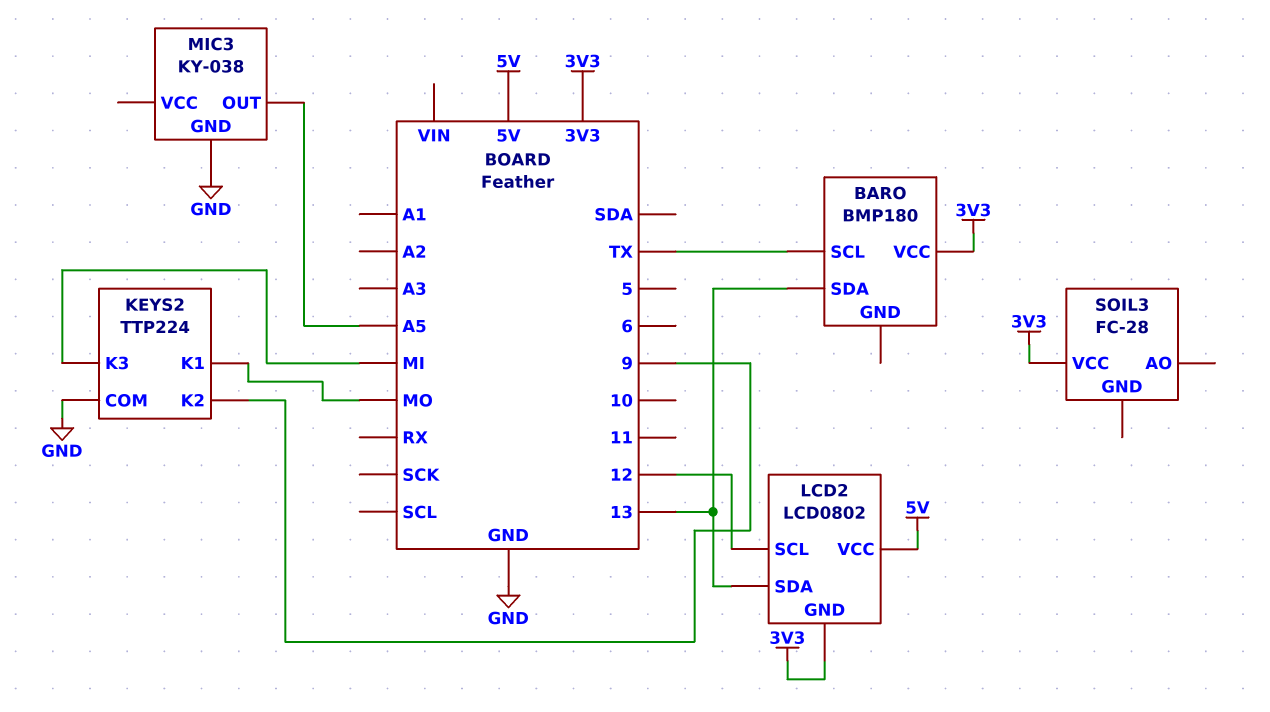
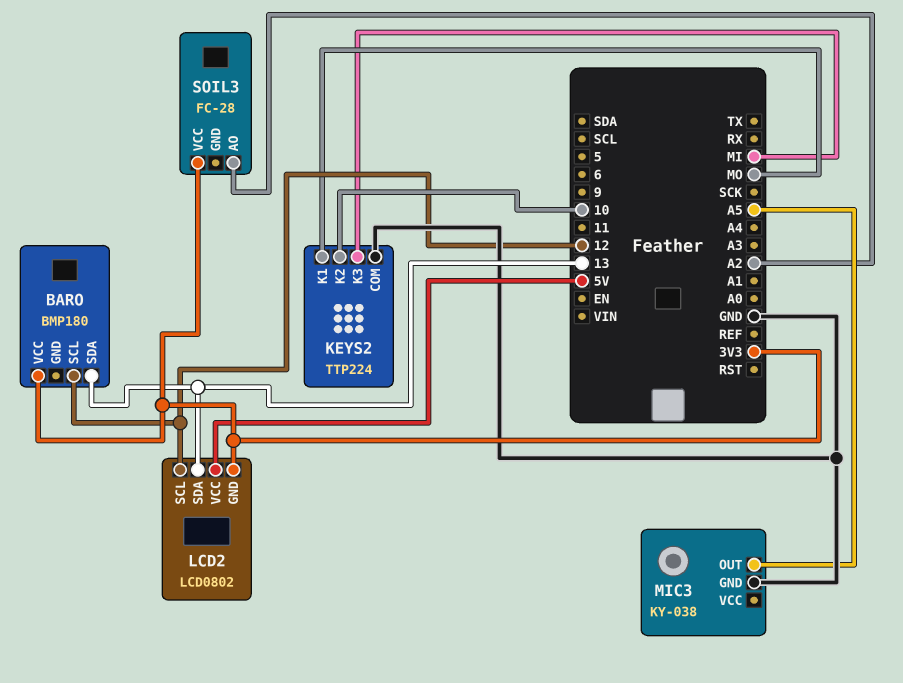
BARO pin SCL: TX -> 12
KEYS2 pin K2: 9 -> 10
SOIL3 pin AO: none -> A2

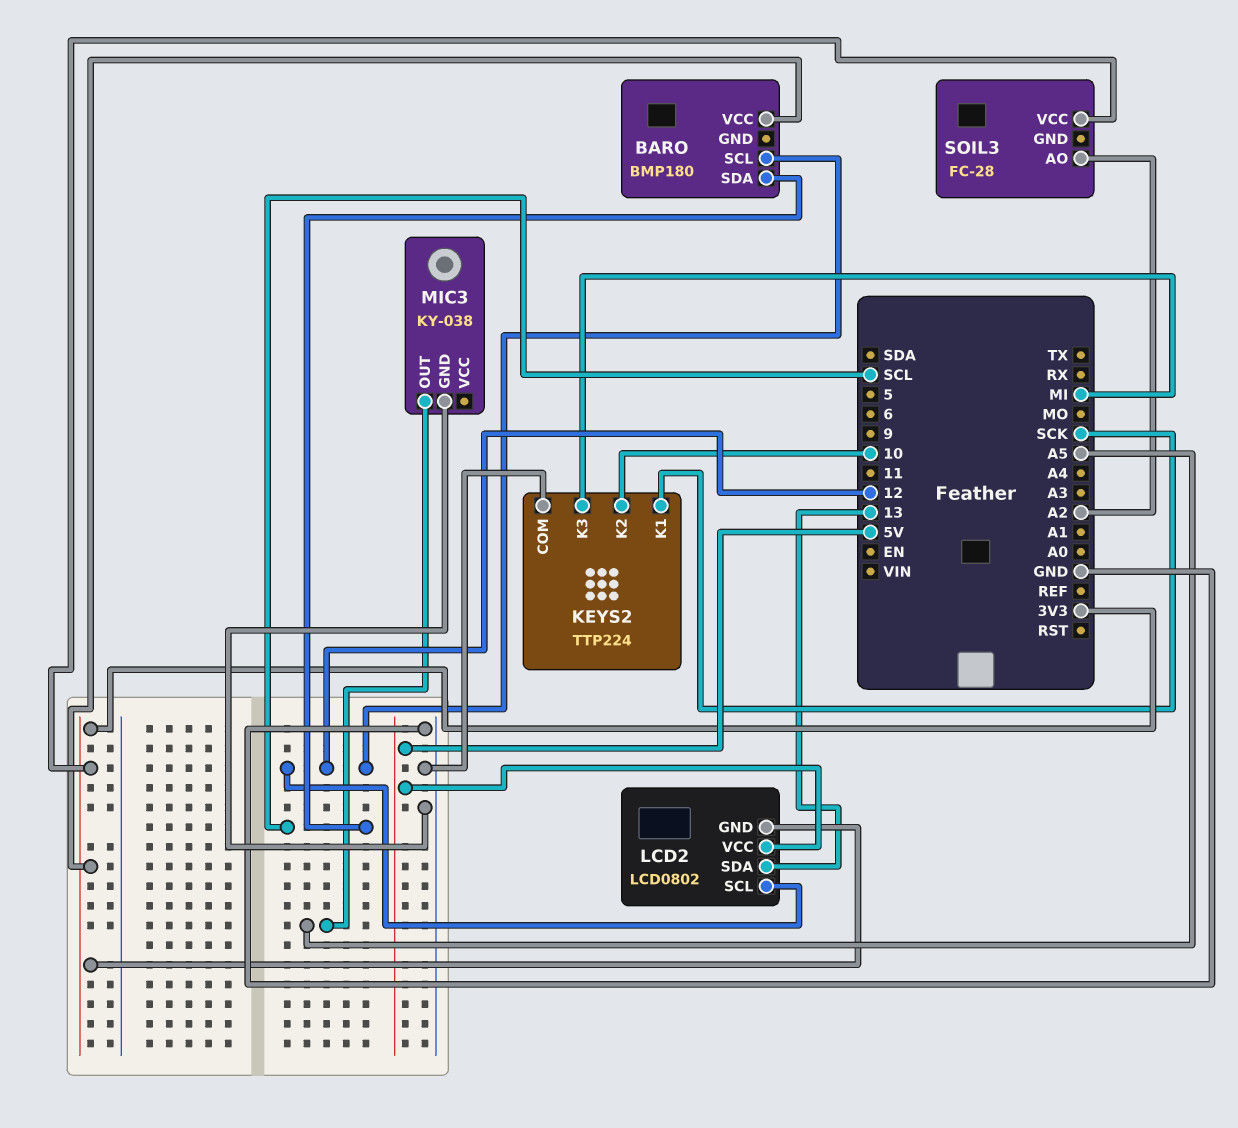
BARO pin SDA: 13 -> SCL
KEYS2 pin K1: MO -> SCK

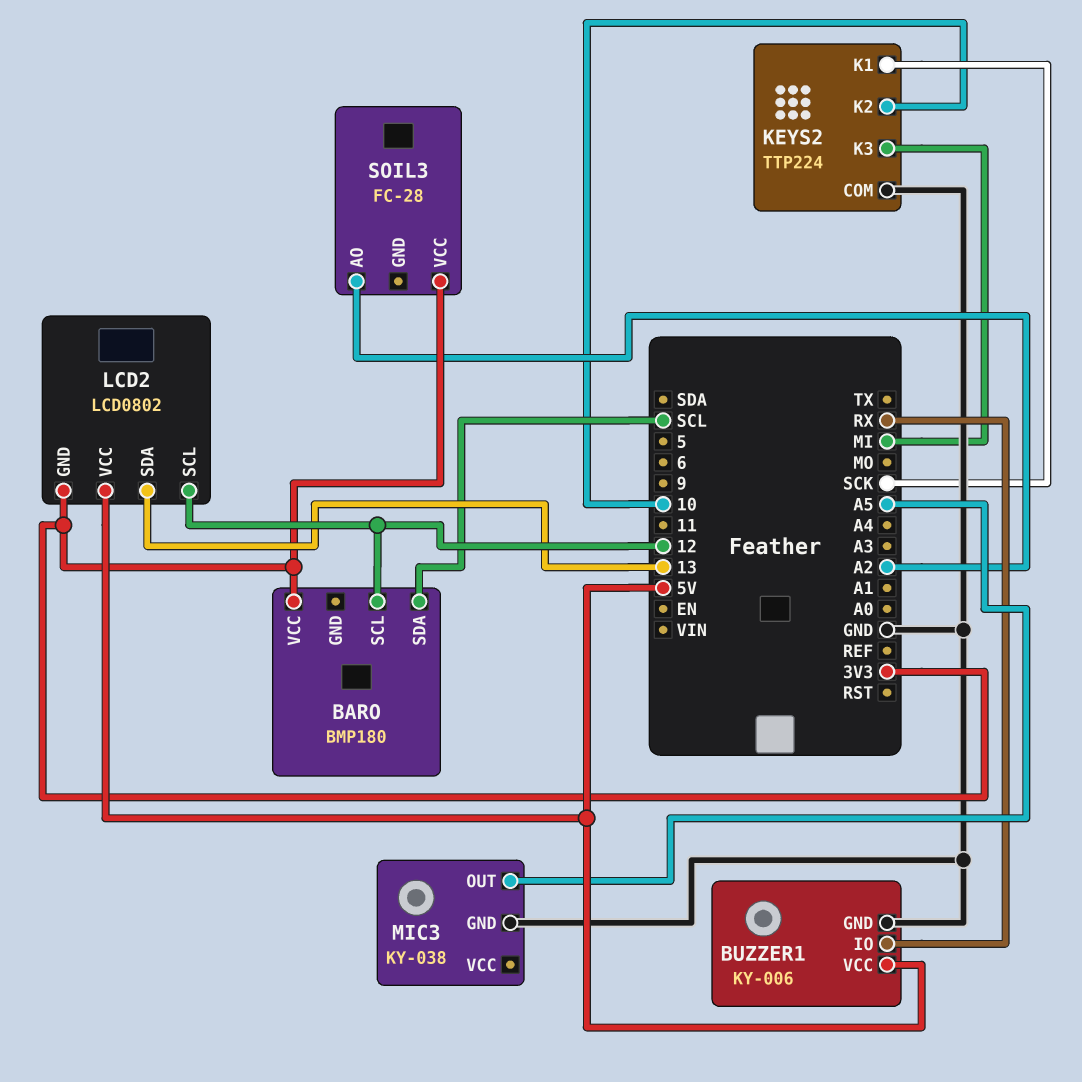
BUZZER1: none -> KY-006
BUZZER1 pin GND: none -> GND
BUZZER1 pin IO: none -> RX
BUZZER1 pin VCC: none -> 5V

